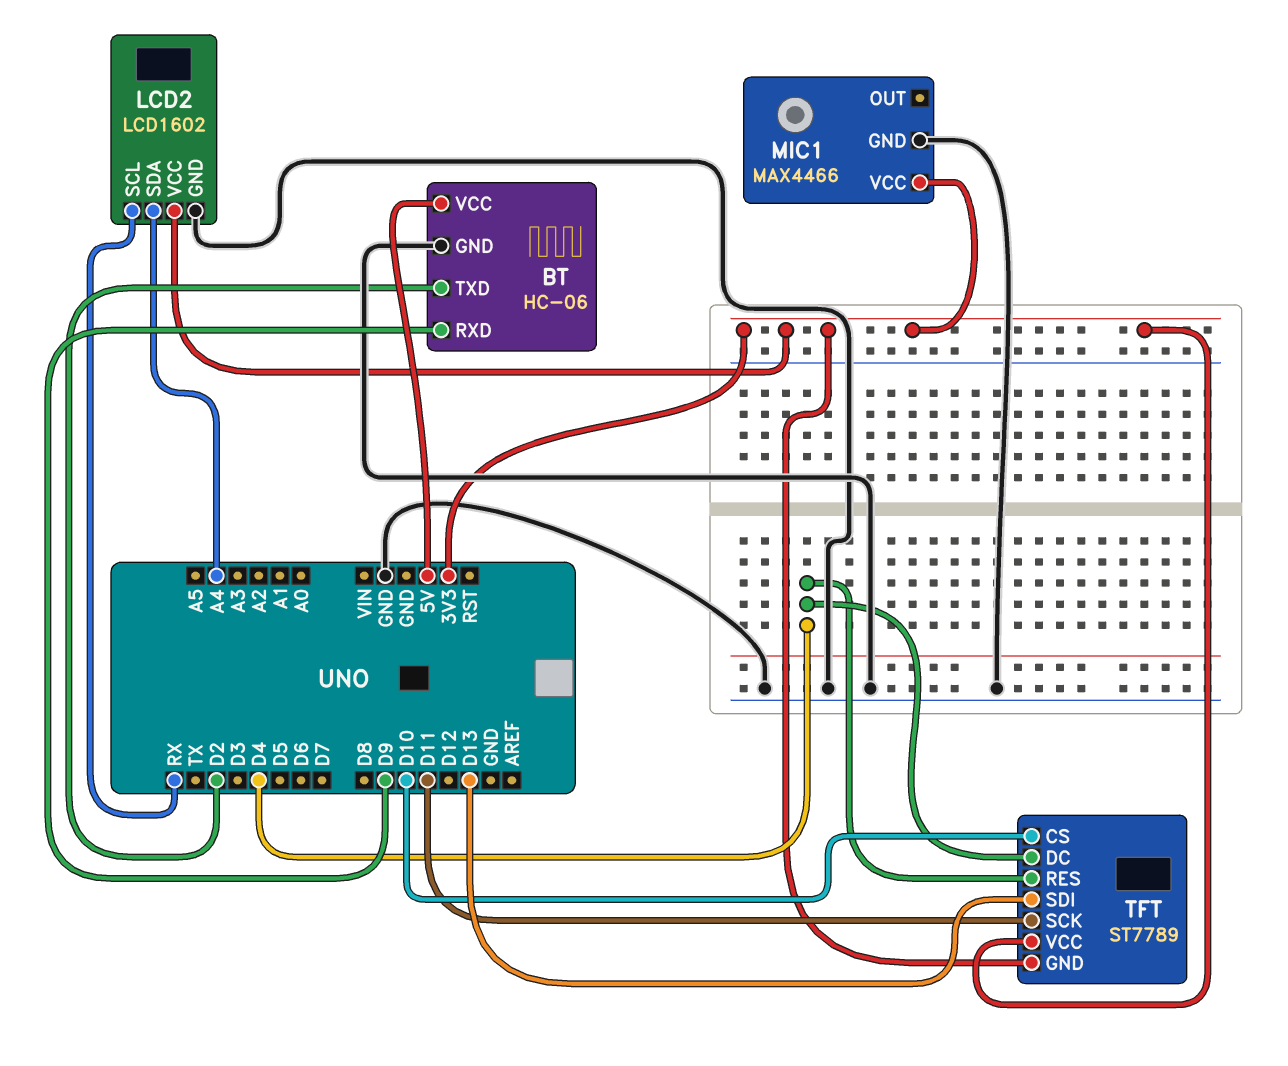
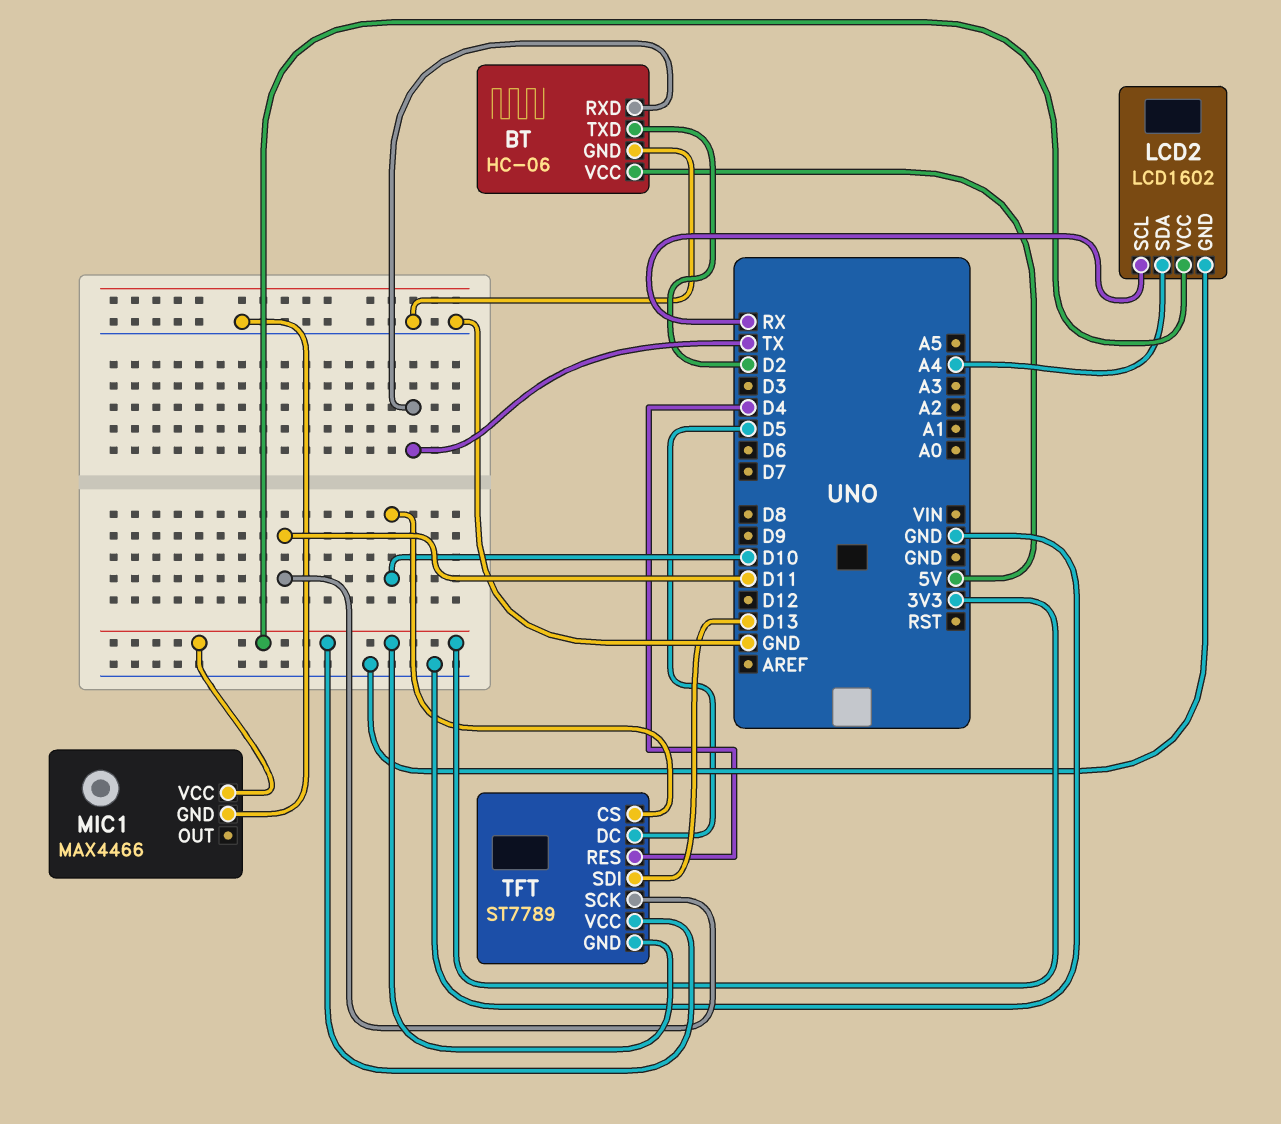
BT pin RXD: D9 -> TX
TFT pin DC: D4 -> D5

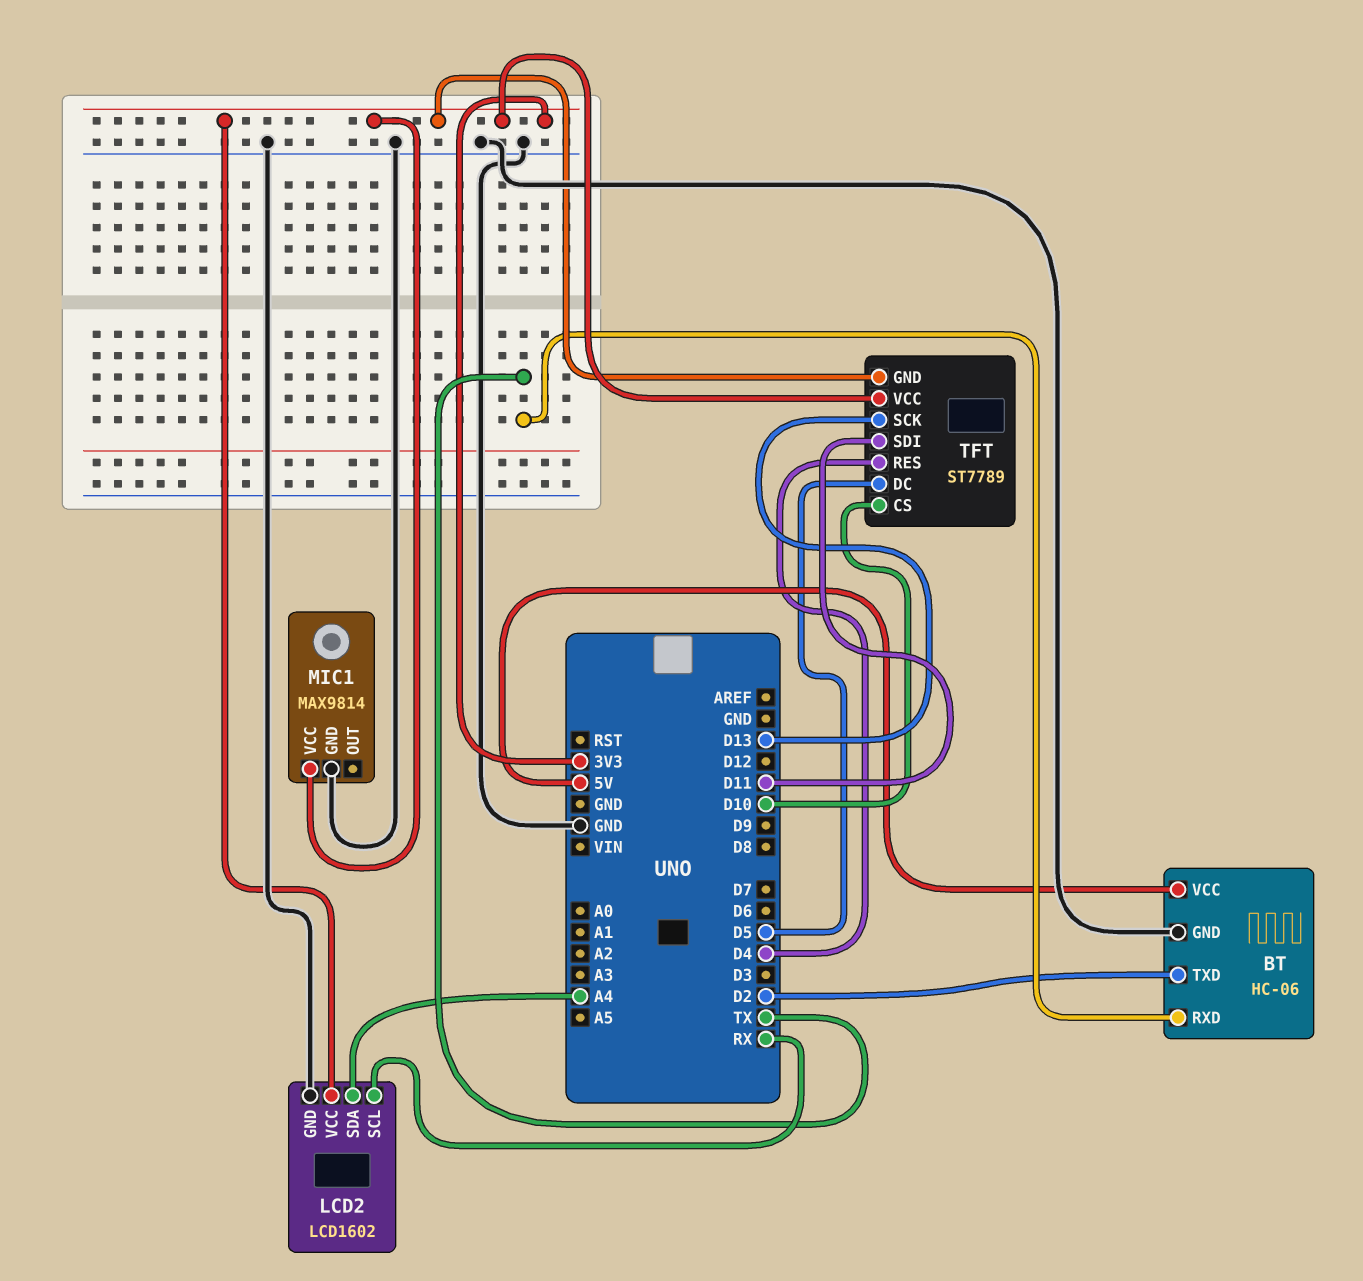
MIC1: MAX4466 -> MAX9814
TFT pin SCK: D11 -> D13
TFT pin SDI: D13 -> D11

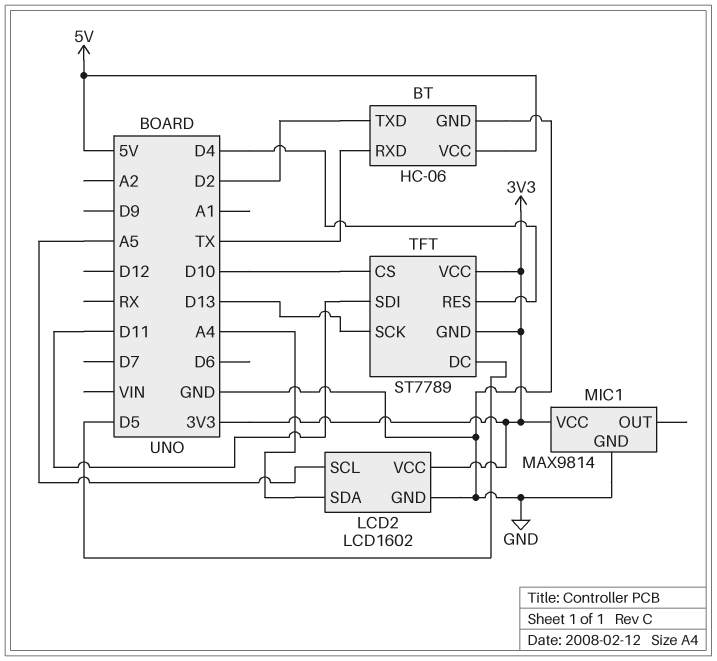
LCD2 pin SCL: RX -> A5

